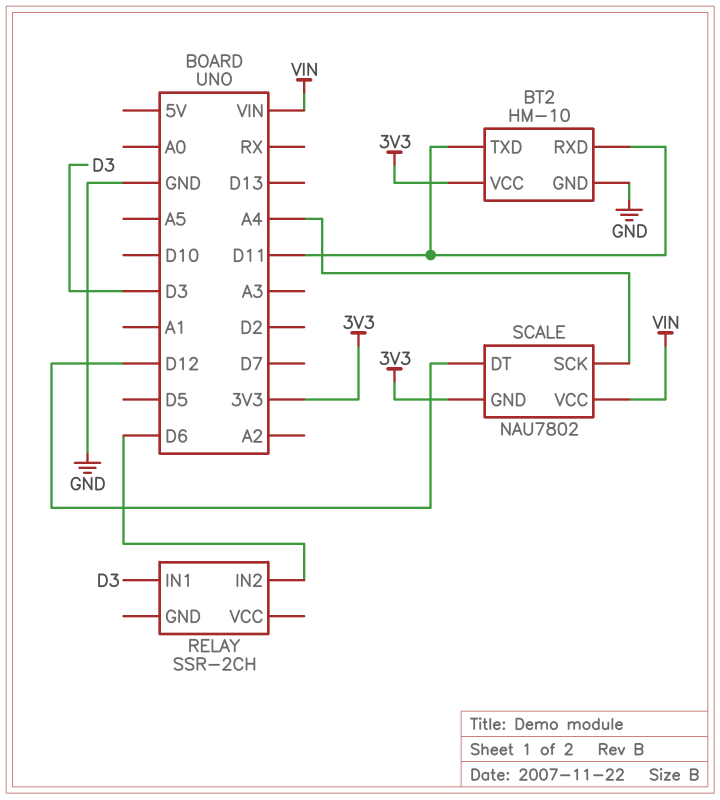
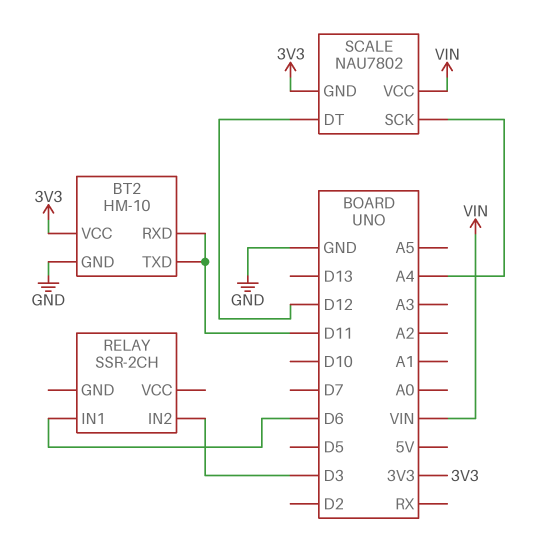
RELAY pin IN1: D3 -> D6
RELAY pin IN2: D6 -> D3

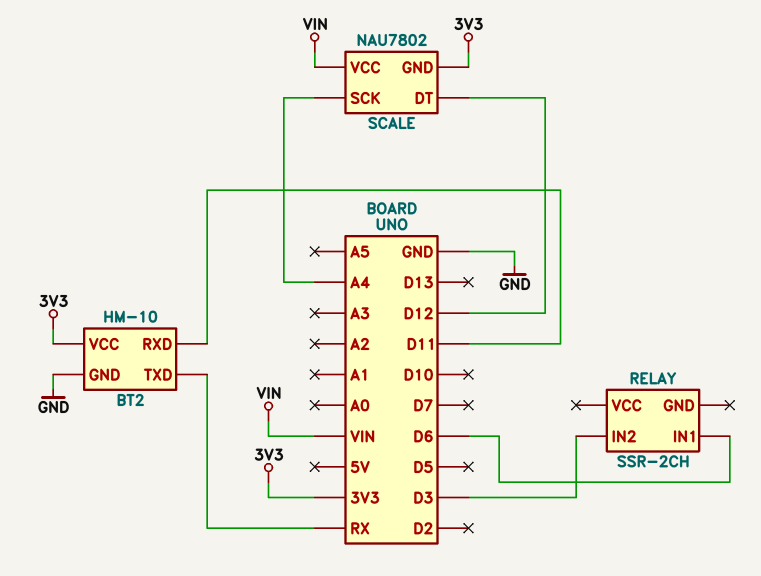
BT2 pin TXD: D11 -> RX

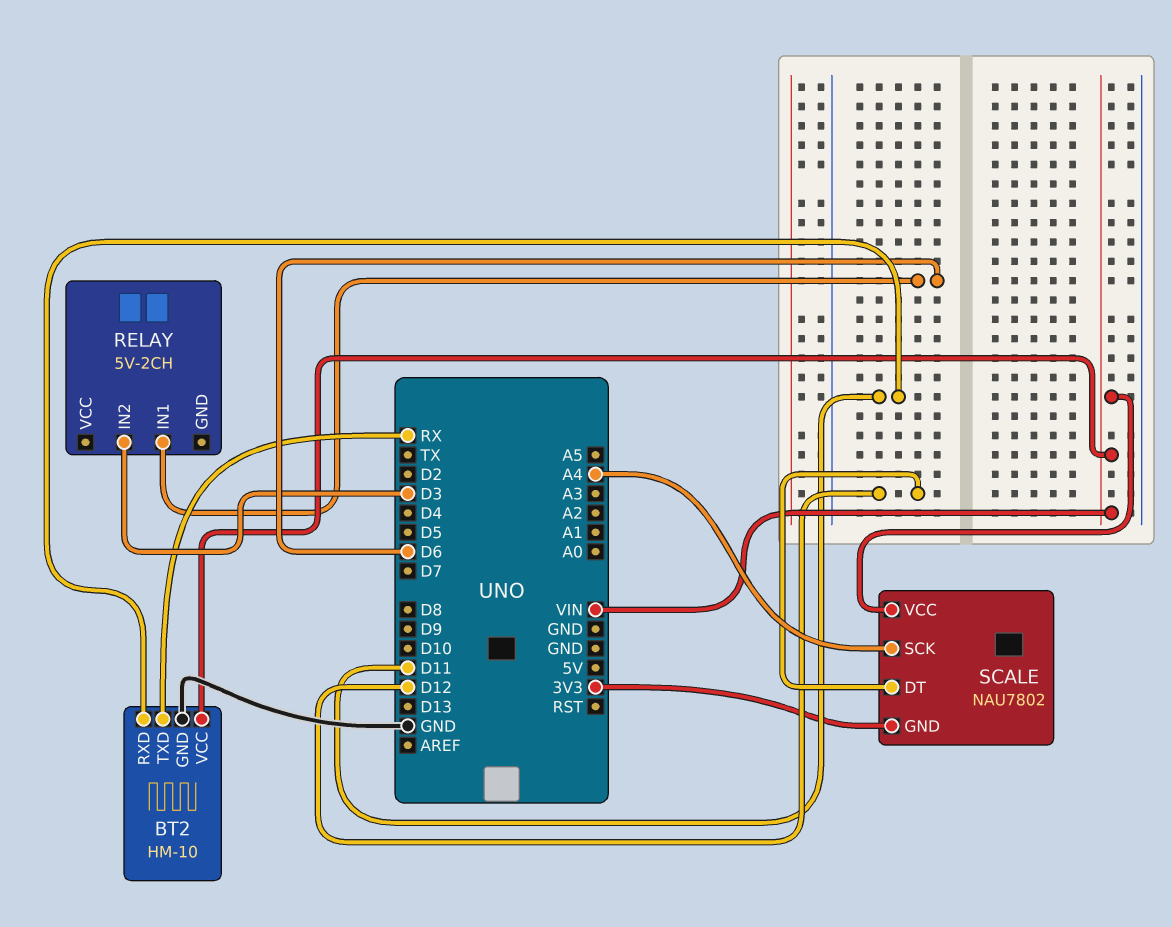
BT2 pin VCC: 3V3 -> VIN
RELAY: SSR-2CH -> 5V-2CH

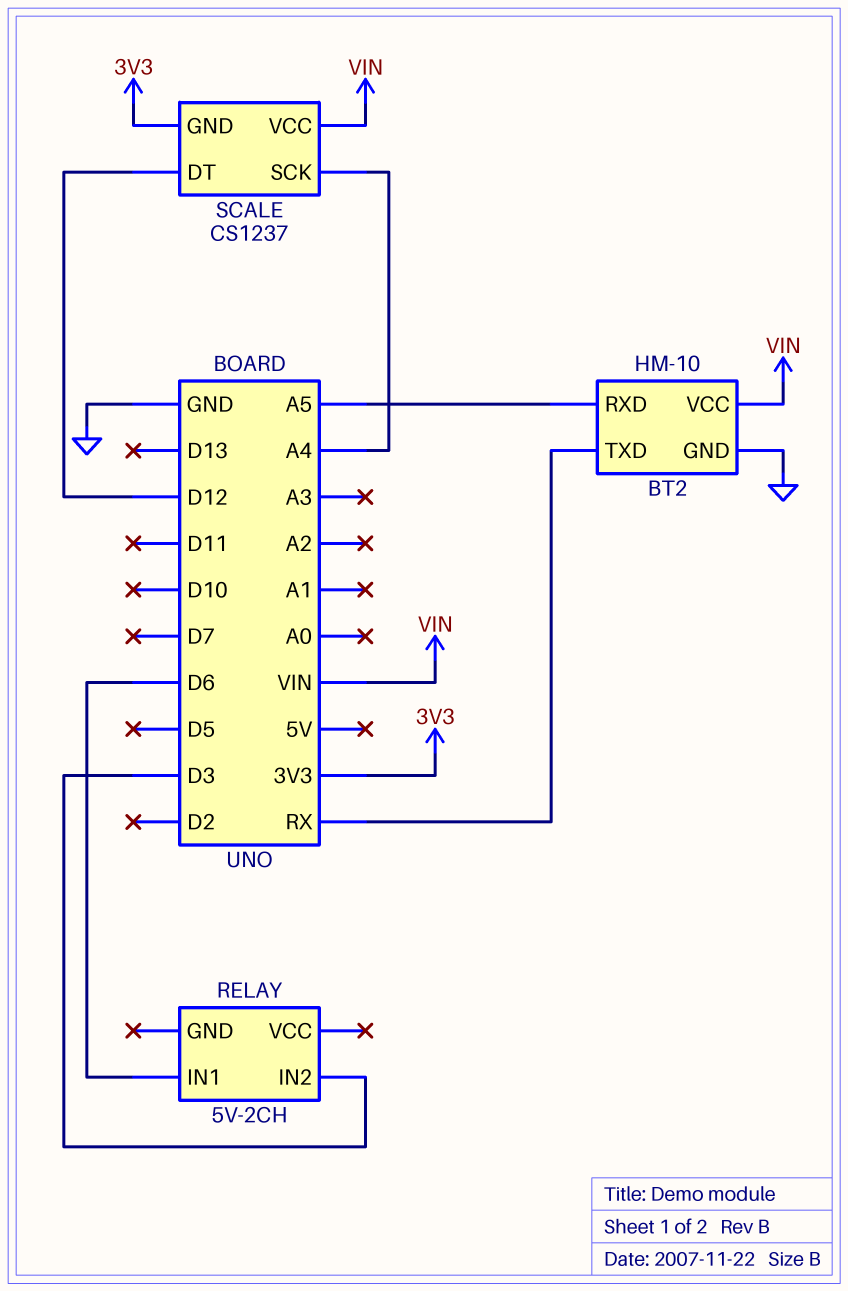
BT2 pin RXD: D11 -> A5
SCALE: NAU7802 -> CS1237

